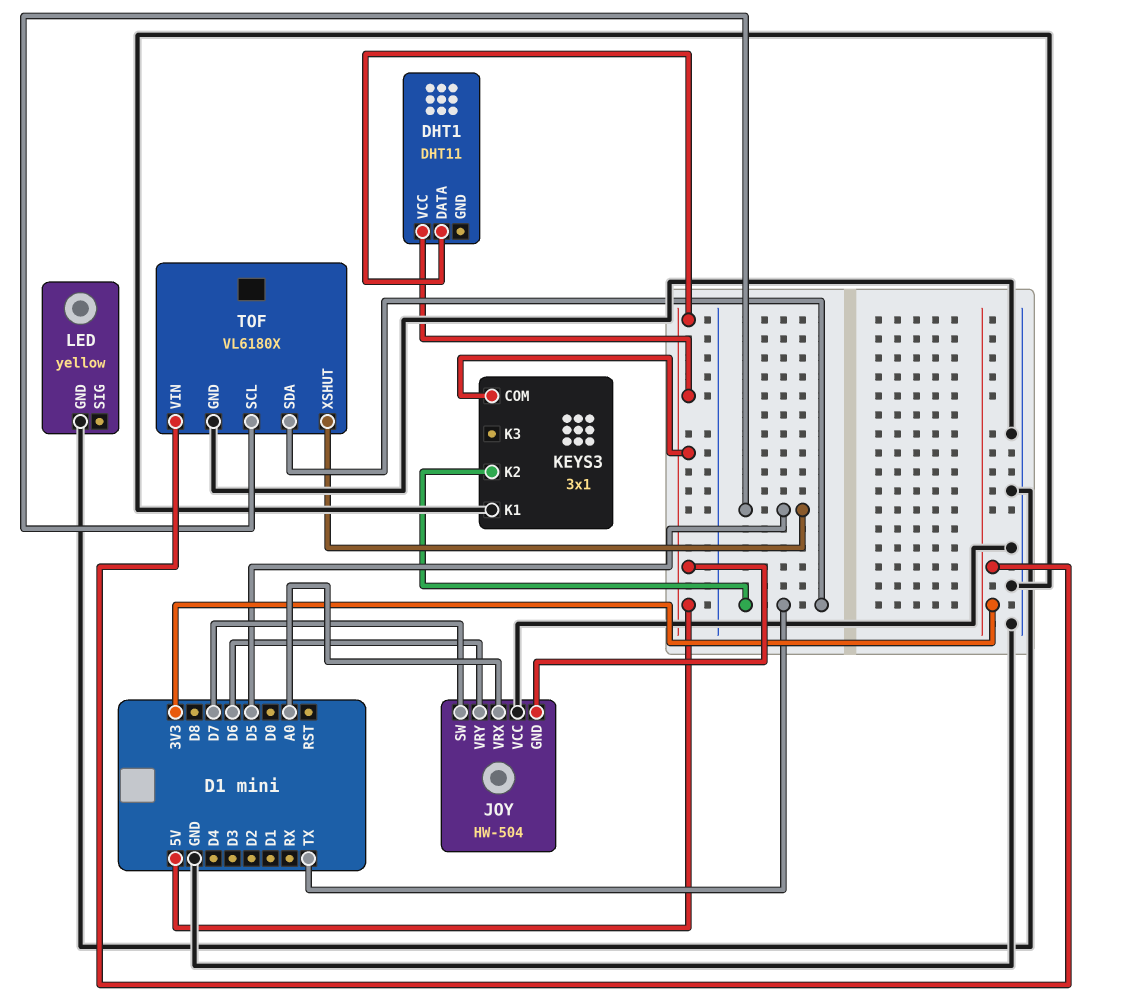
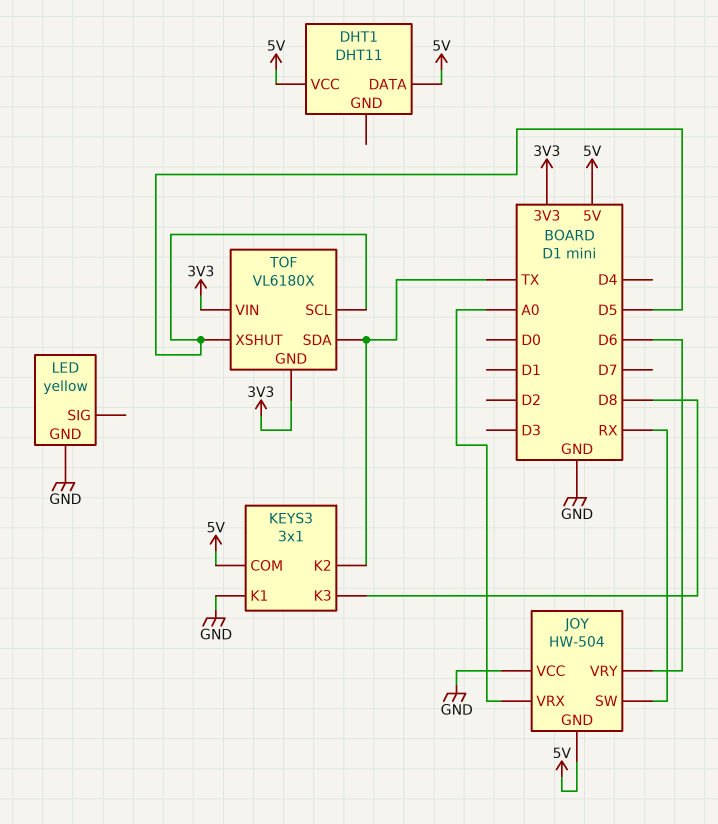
JOY pin SW: D7 -> RX
KEYS3 pin K3: none -> D8
TOF pin GND: GND -> 3V3

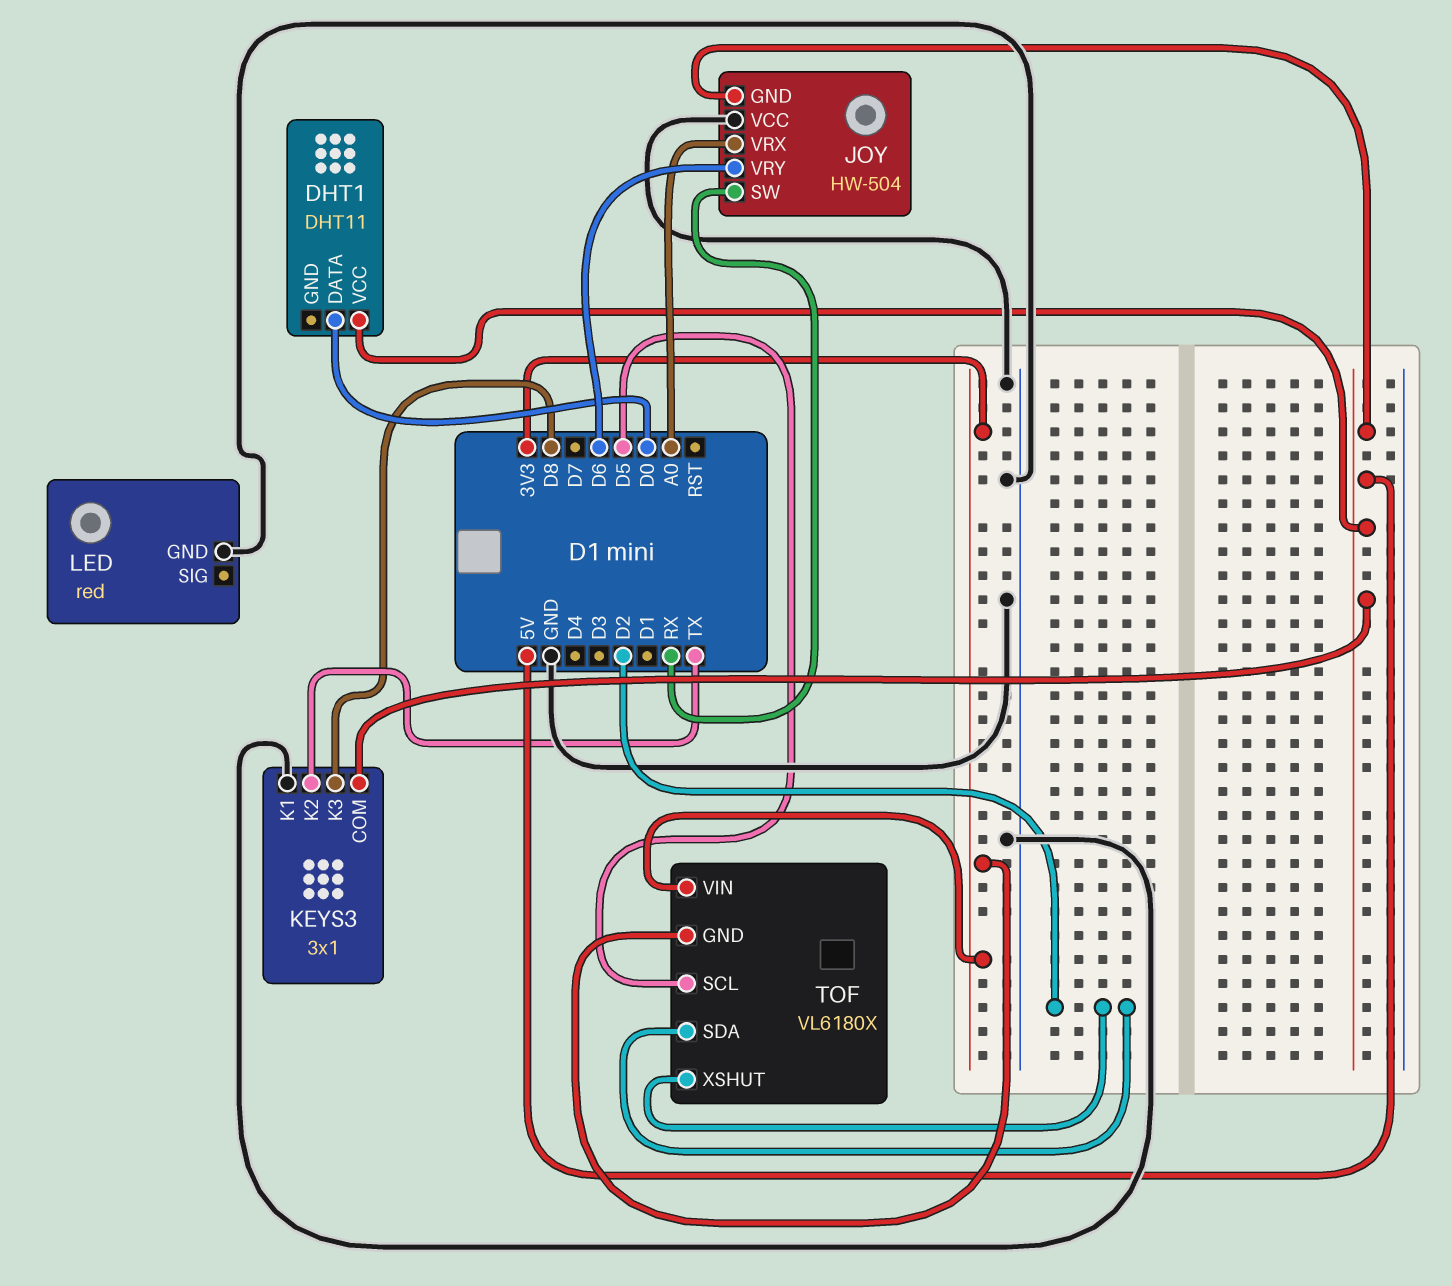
DHT1 pin DATA: 5V -> D0
LED: yellow -> red
TOF pin SDA: TX -> D2
TOF pin XSHUT: D5 -> D2

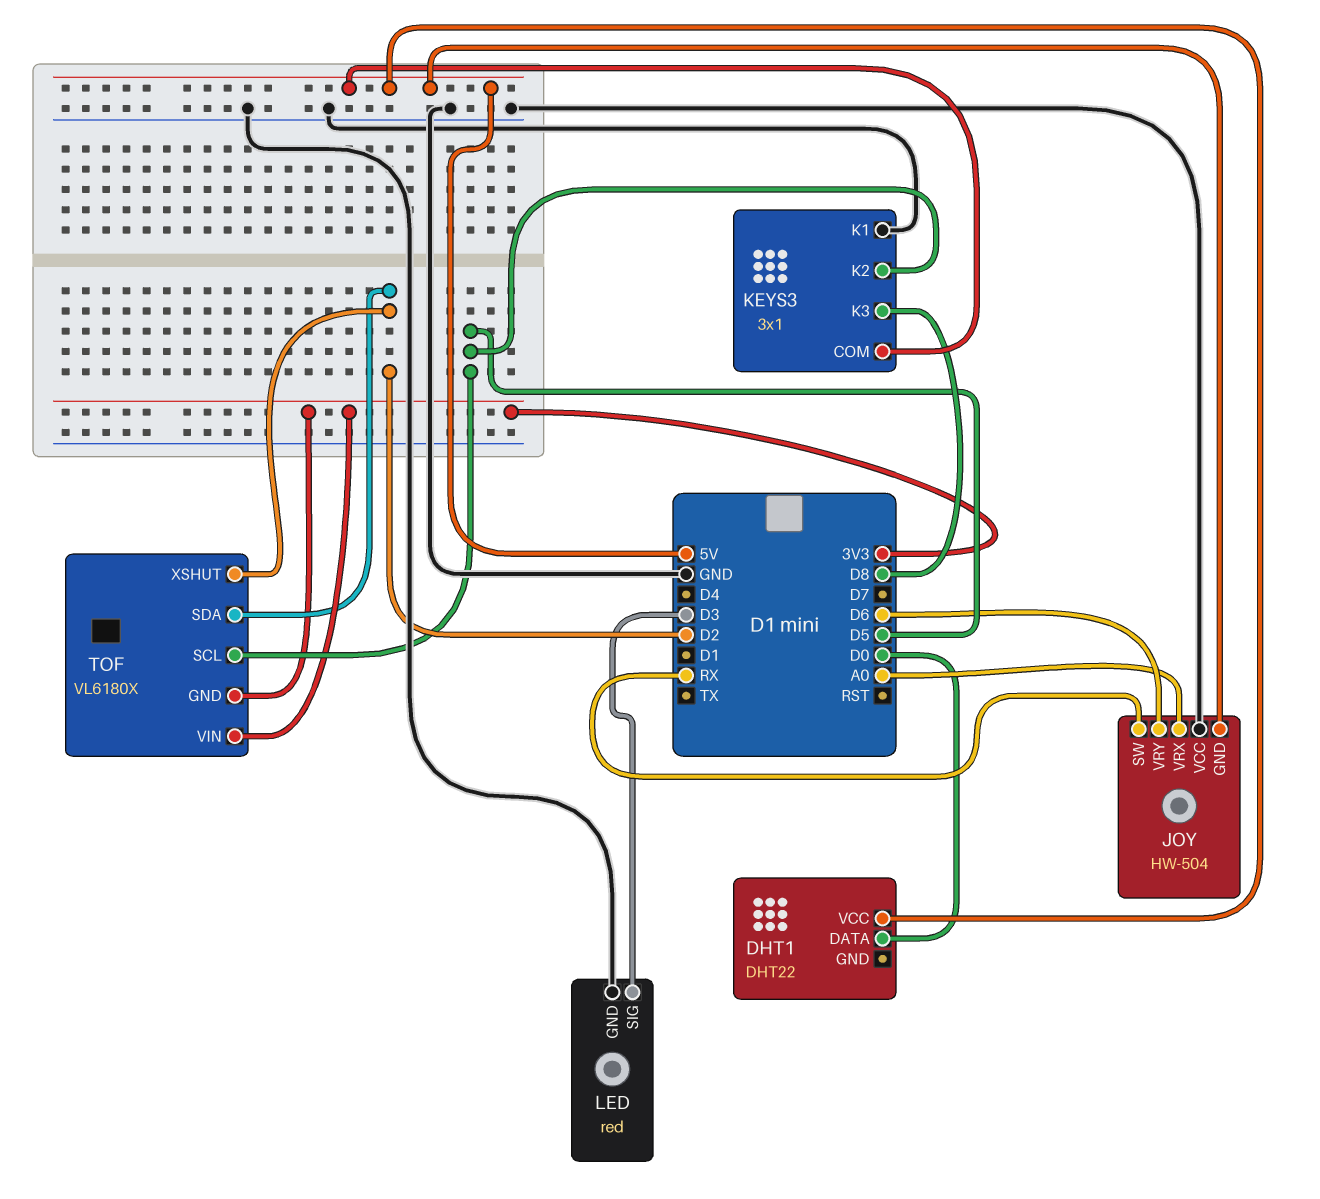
DHT1: DHT11 -> DHT22
KEYS3 pin K2: TX -> D5
LED pin SIG: none -> D3

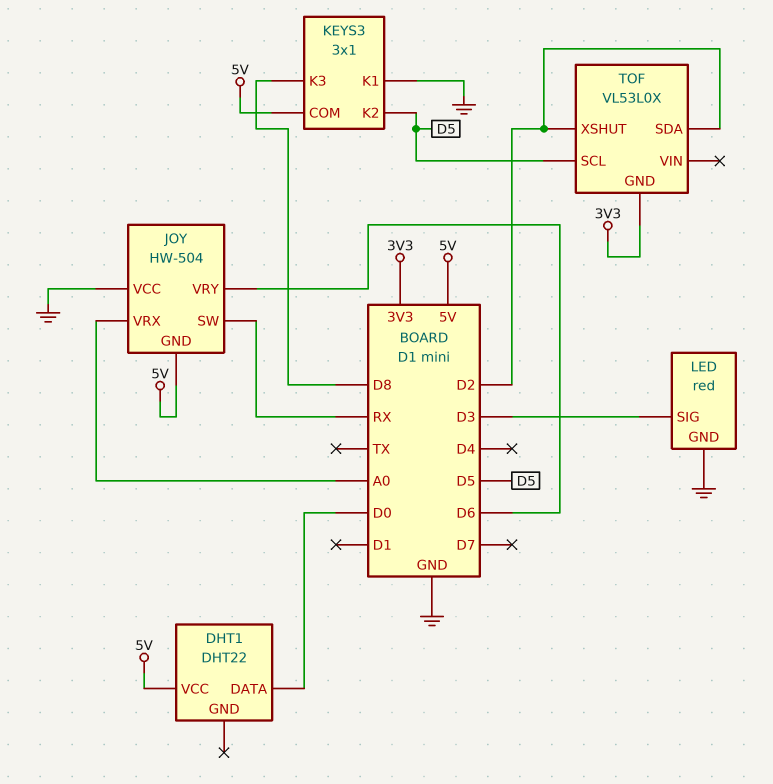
TOF: VL6180X -> VL53L0X
TOF pin VIN: 3V3 -> none

